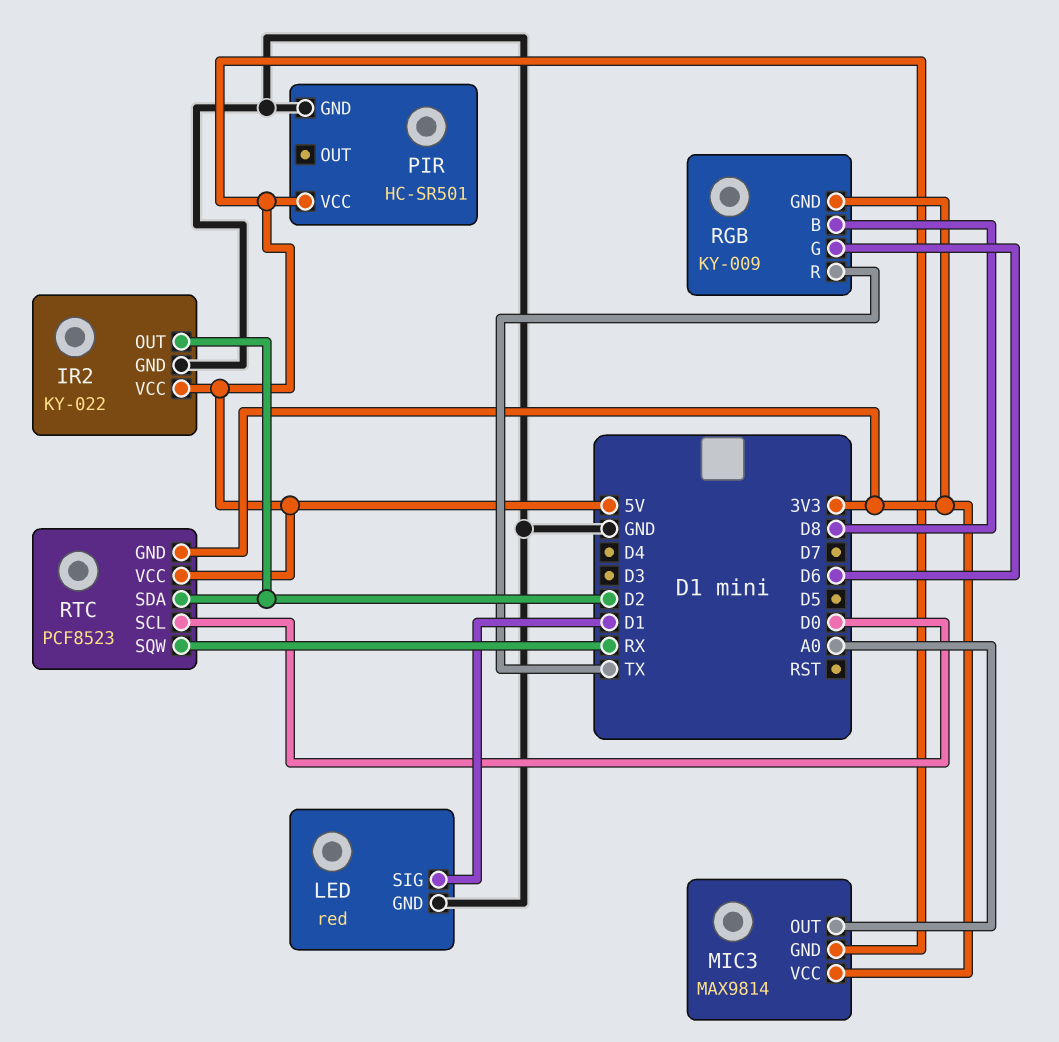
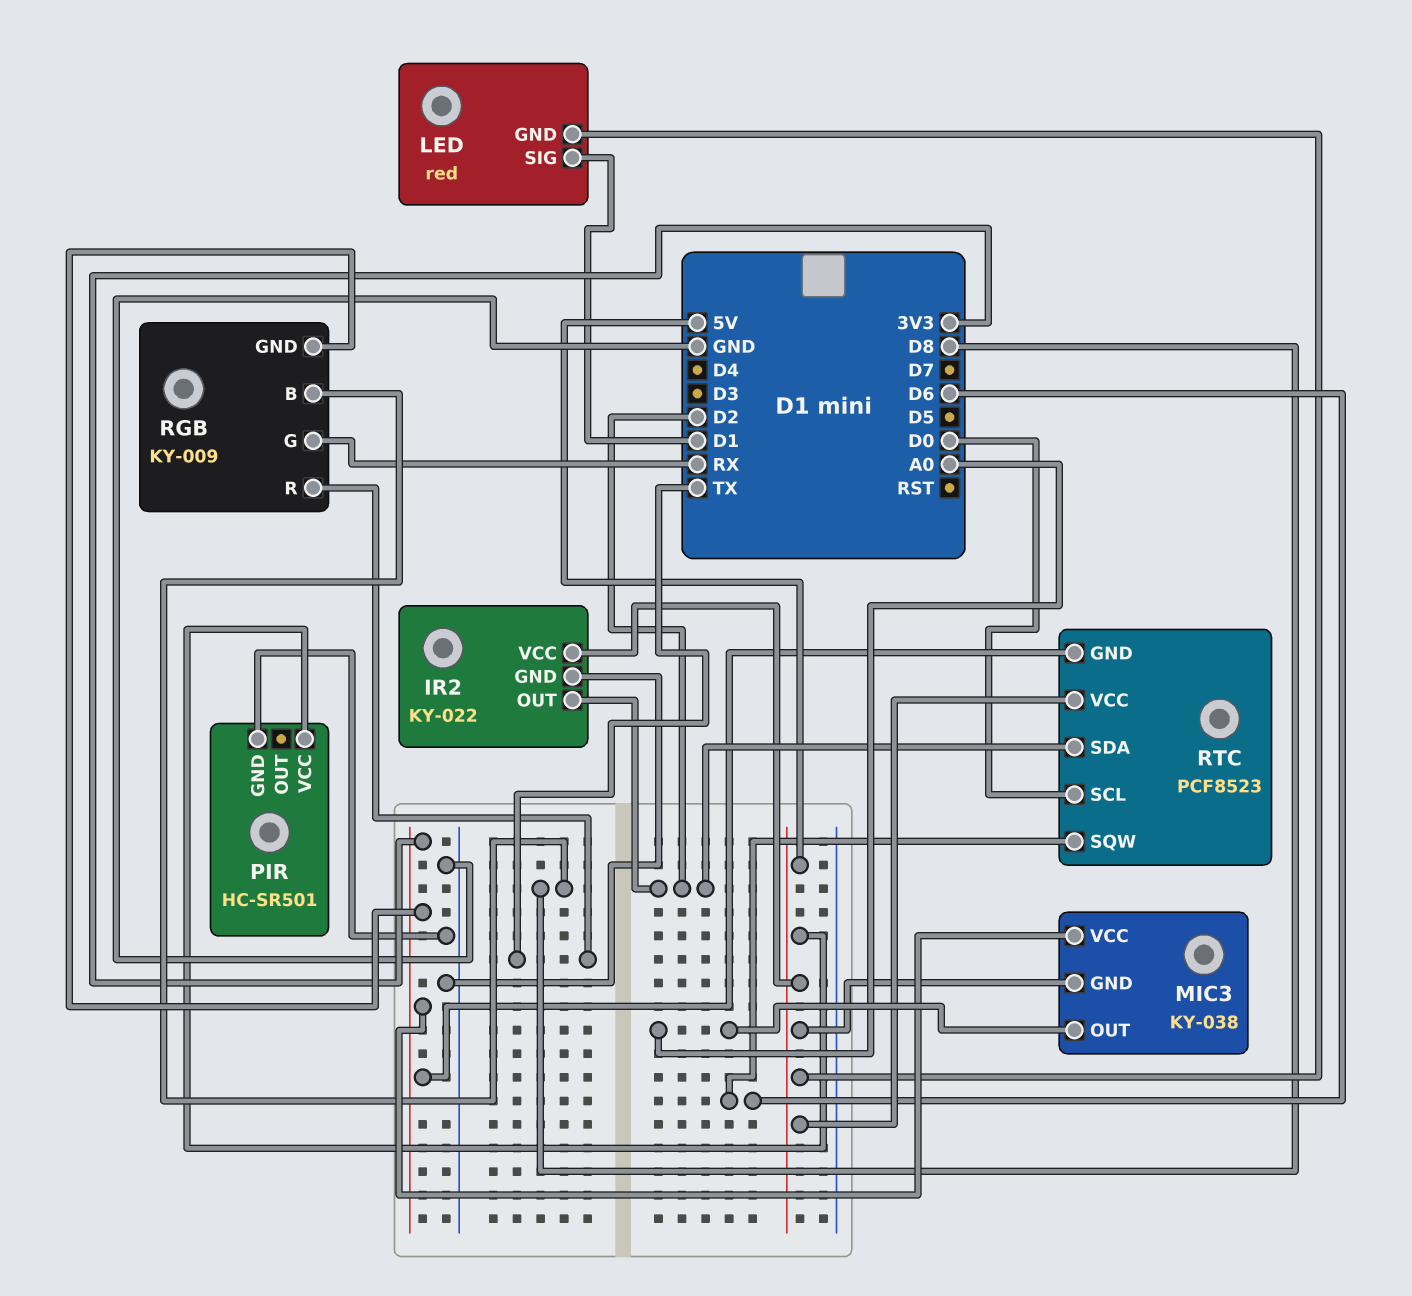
LED pin GND: GND -> 5V
MIC3: MAX9814 -> KY-038
RGB pin G: D6 -> RX
RTC pin SQW: RX -> D6

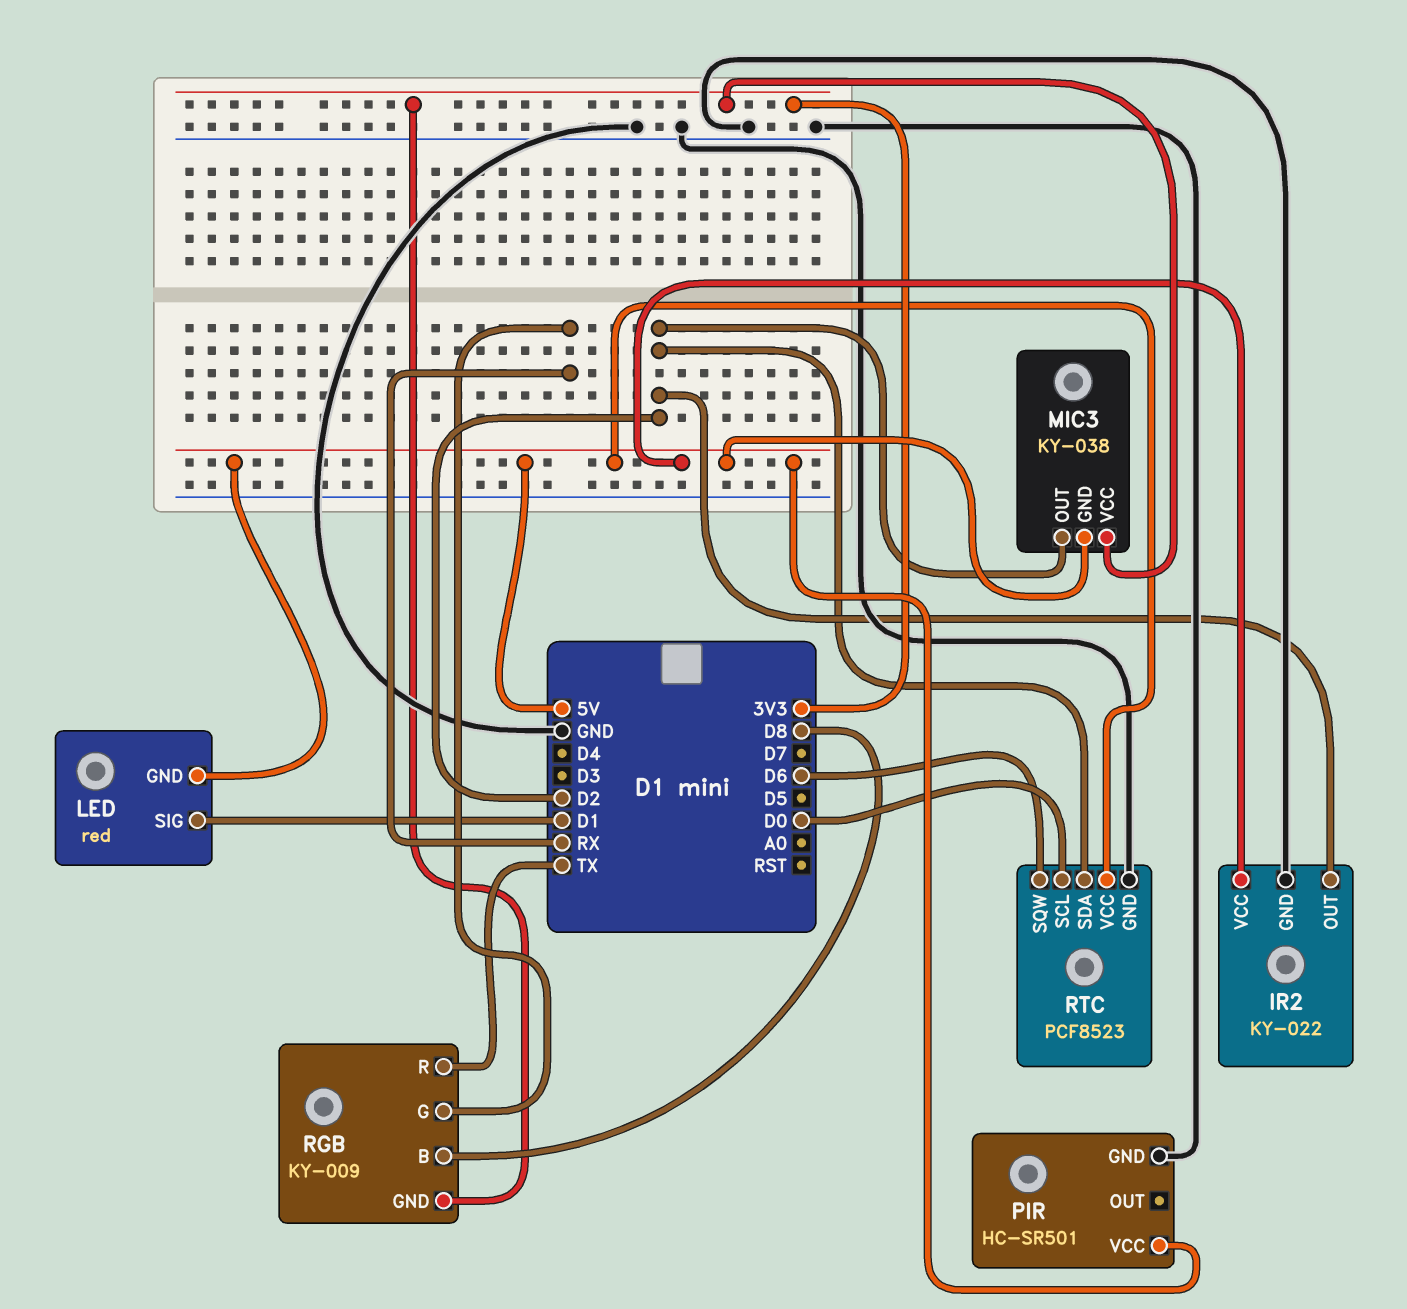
MIC3 pin OUT: A0 -> D2
RTC pin GND: 3V3 -> GND

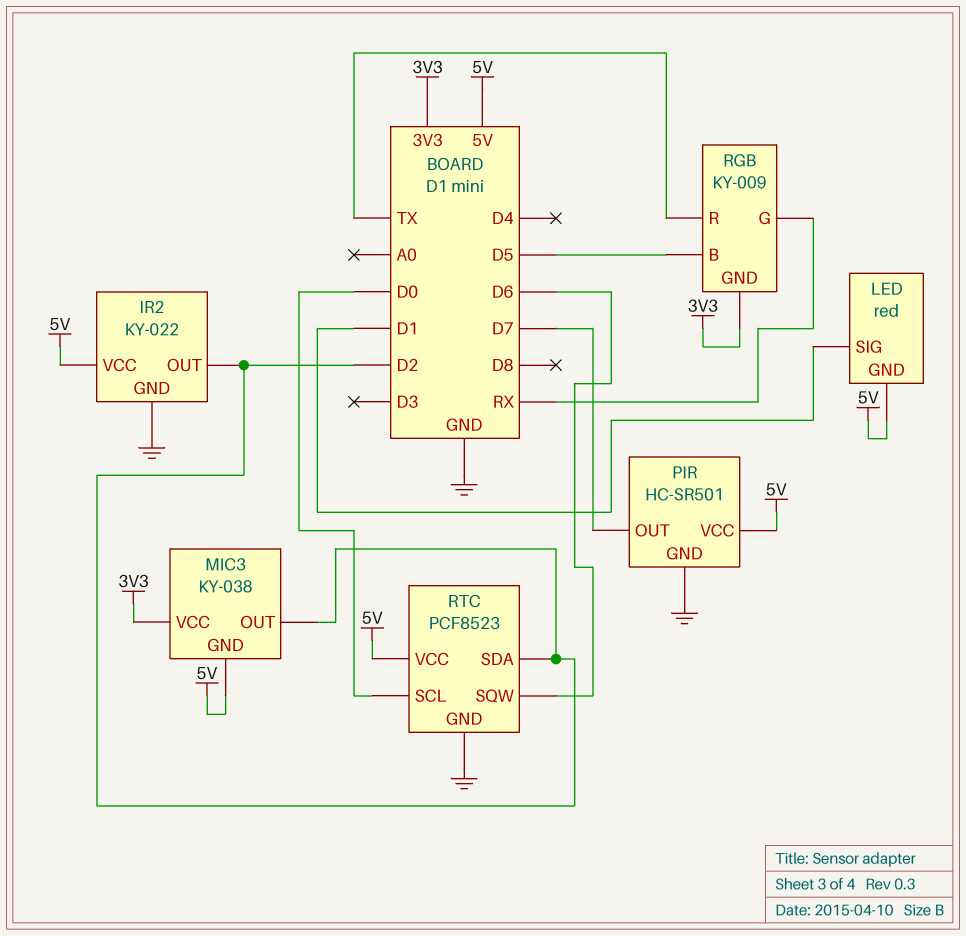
PIR pin OUT: none -> D7
RGB pin B: D8 -> D5

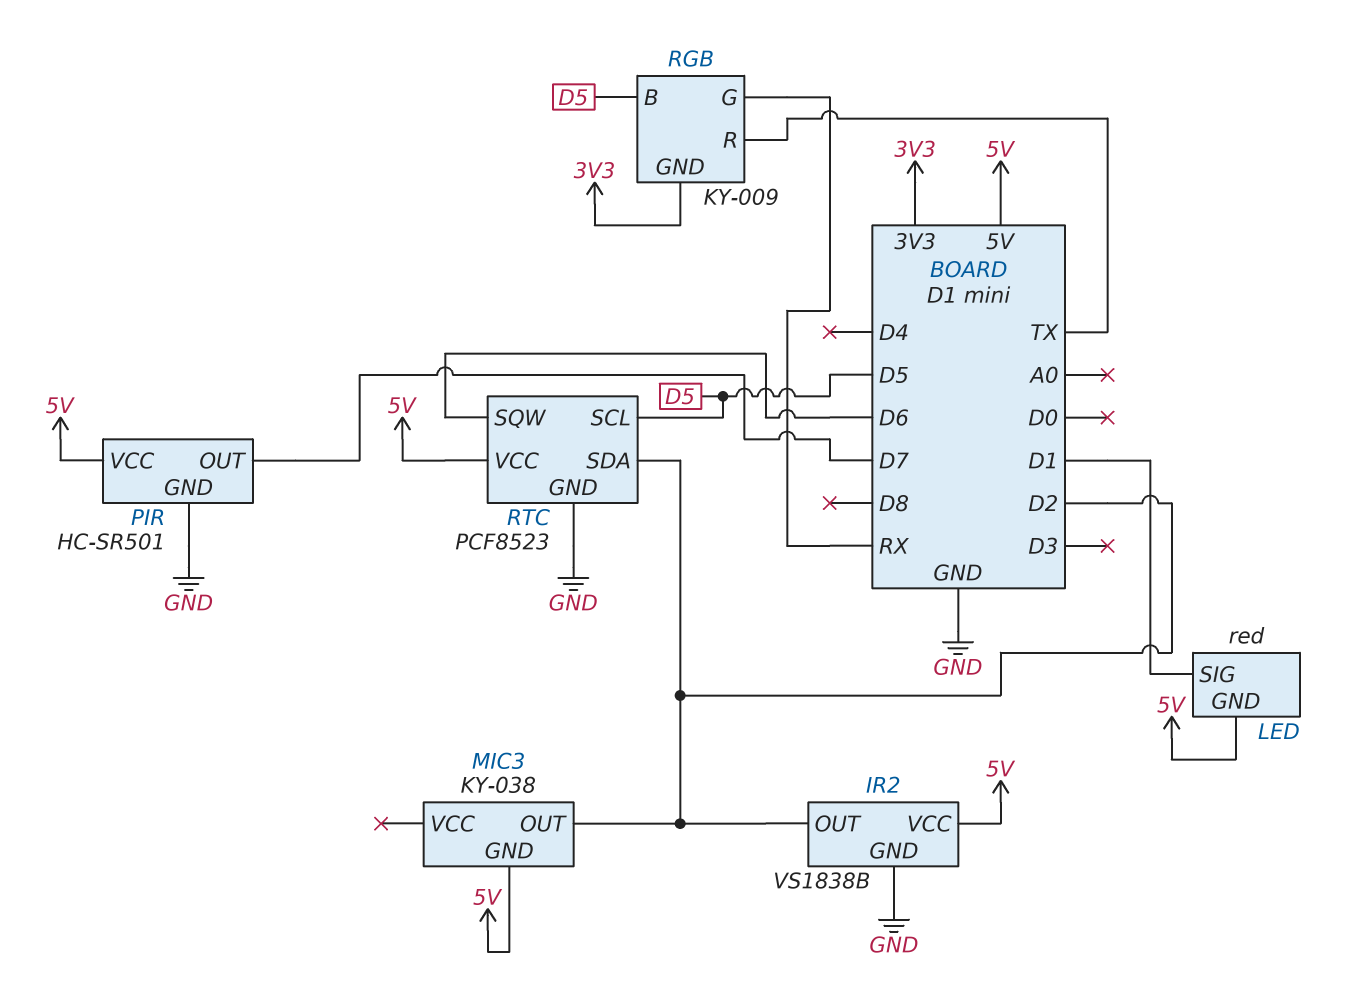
IR2: KY-022 -> VS1838B
MIC3 pin VCC: 3V3 -> none
RTC pin SCL: D0 -> D5

